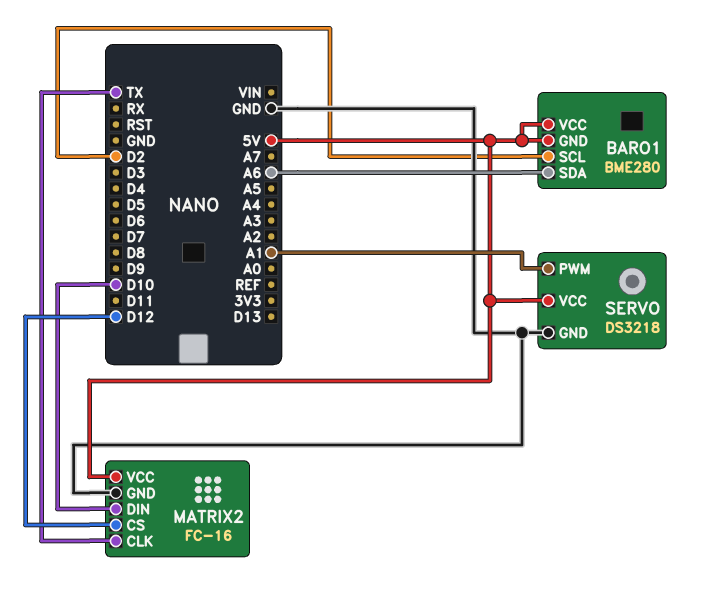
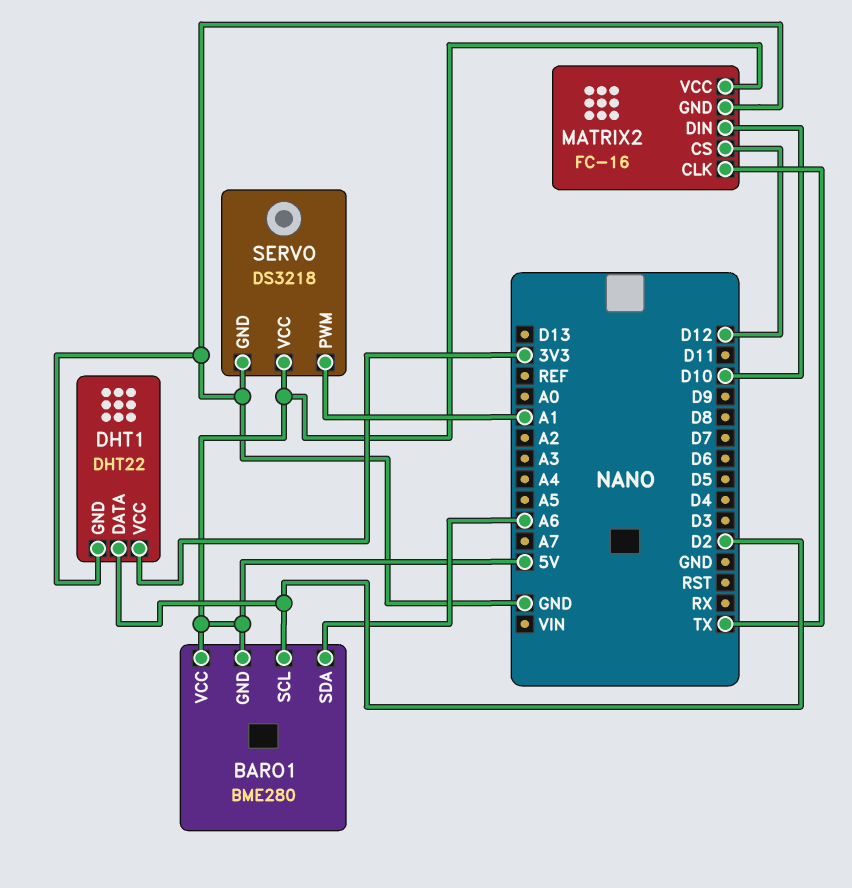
DHT1: none -> DHT22
DHT1 pin DATA: none -> D2
DHT1 pin GND: none -> GND
DHT1 pin VCC: none -> 3V3

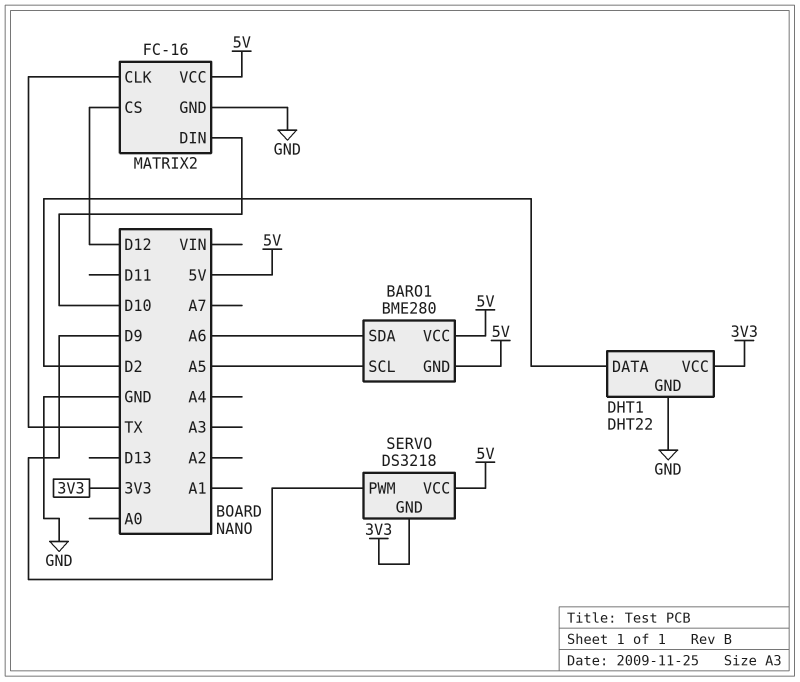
BARO1 pin SCL: D2 -> A5
SERVO pin GND: GND -> 3V3
SERVO pin PWM: A1 -> D9

